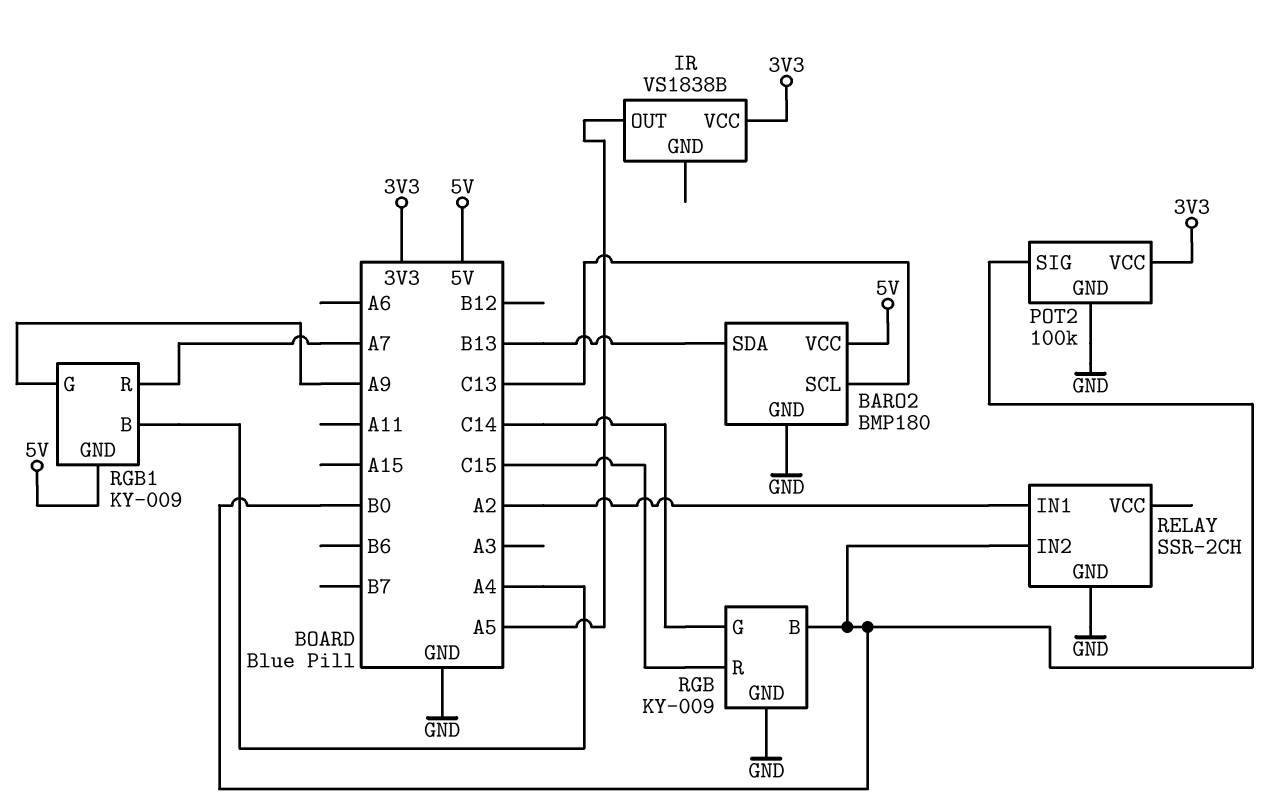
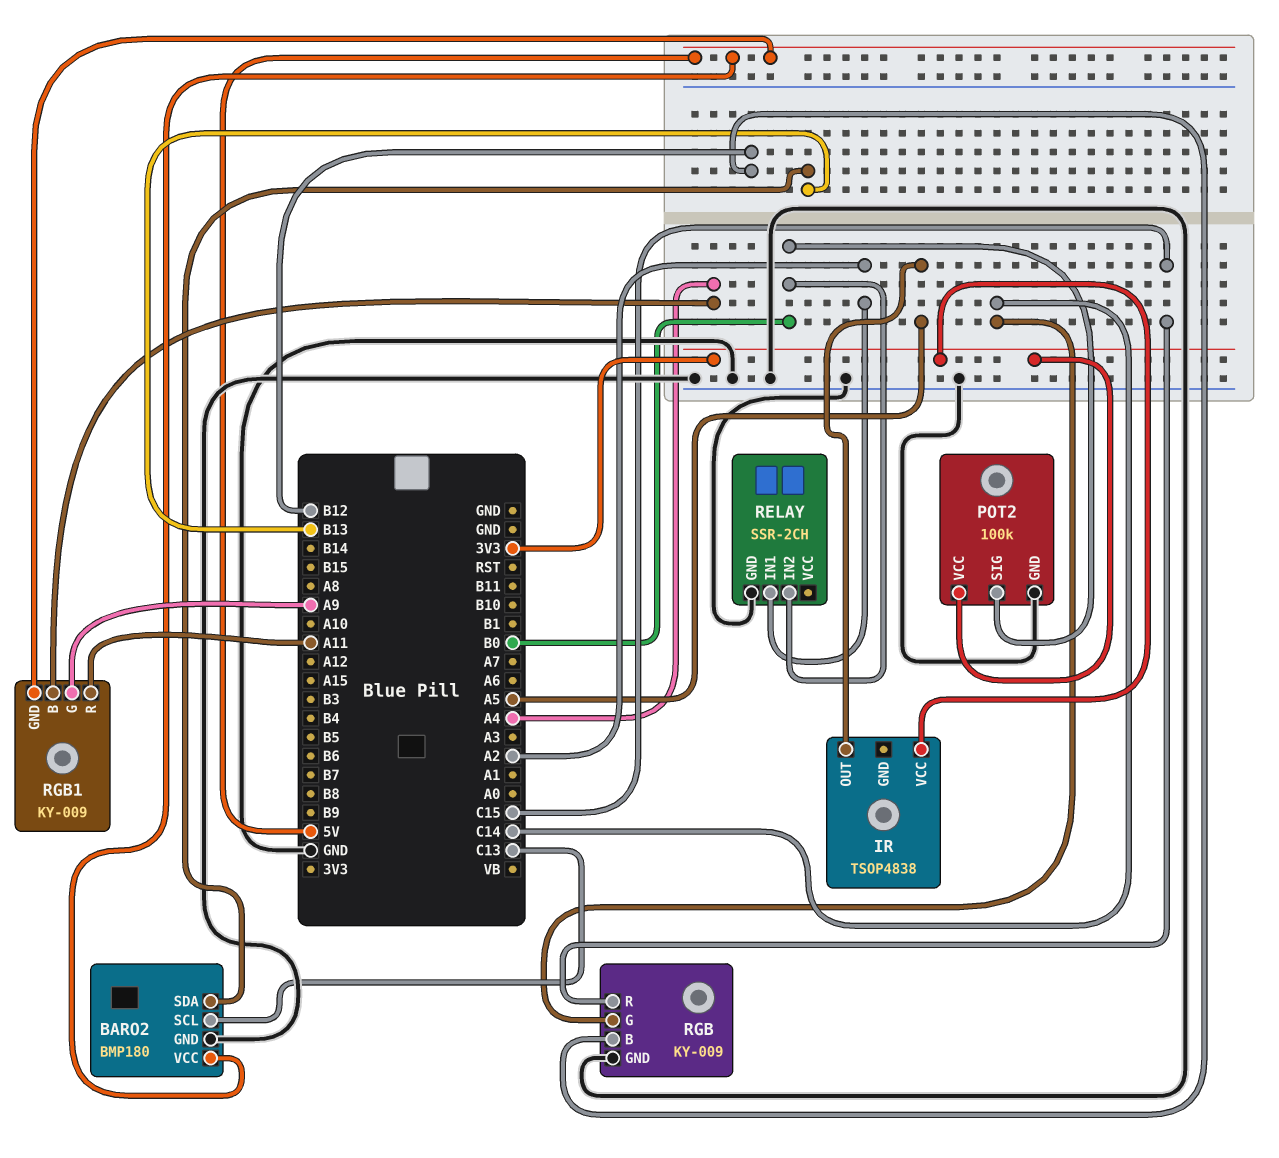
IR: VS1838B -> TSOP4838
RGB pin B: B0 -> B12
RGB1 pin R: A7 -> A11

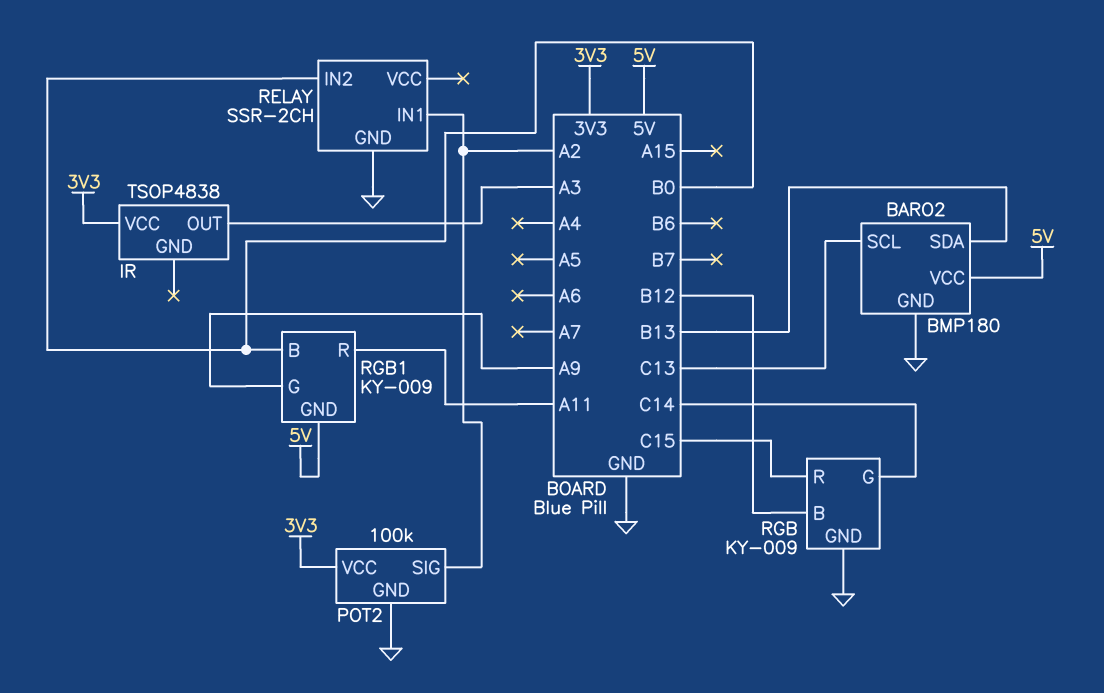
IR pin OUT: A5 -> A3
POT2 pin SIG: B0 -> A2
RGB1 pin B: A4 -> B0

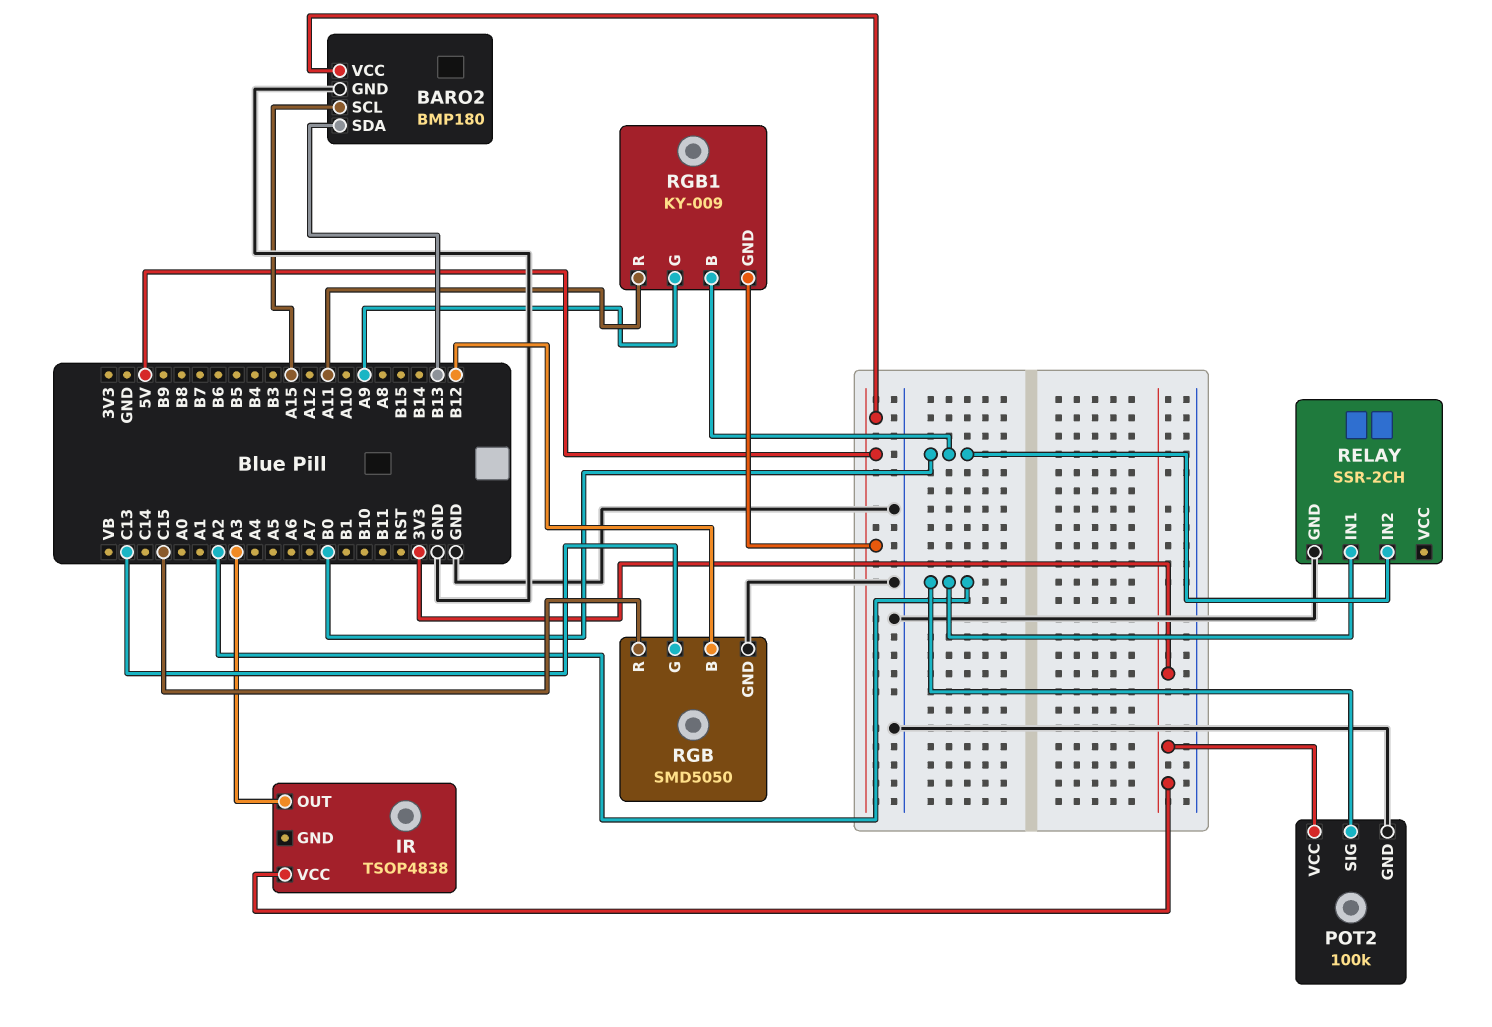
BARO2 pin SCL: C13 -> A15
RGB: KY-009 -> SMD5050
RGB pin G: C14 -> C13

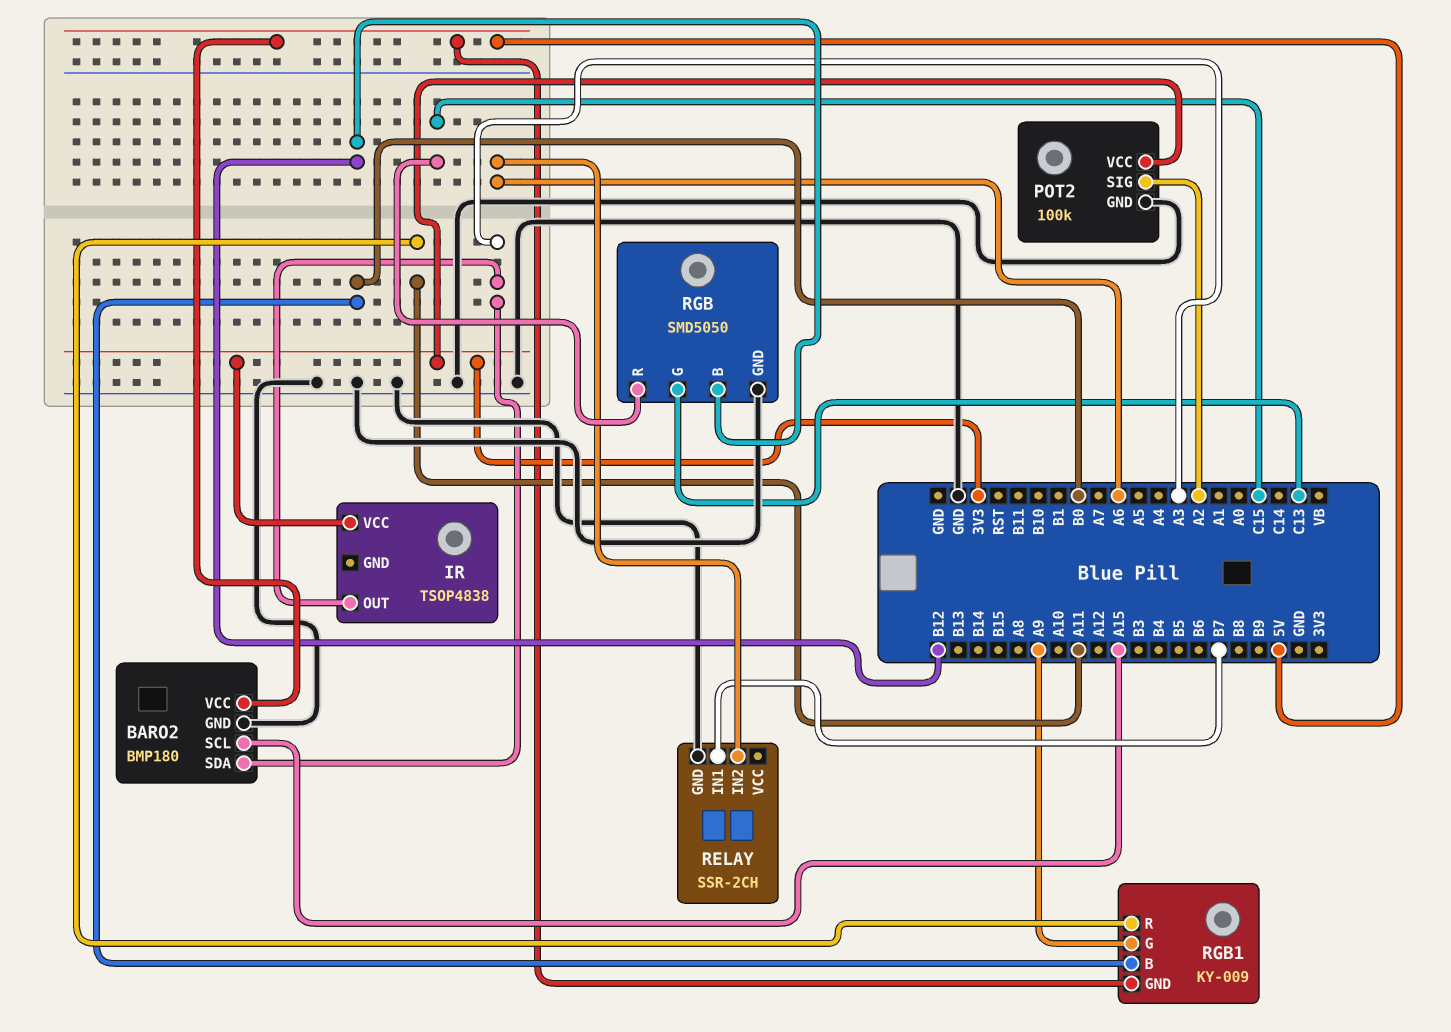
BARO2 pin SDA: B13 -> A3
RELAY pin IN1: A2 -> B7
RELAY pin IN2: B0 -> A6

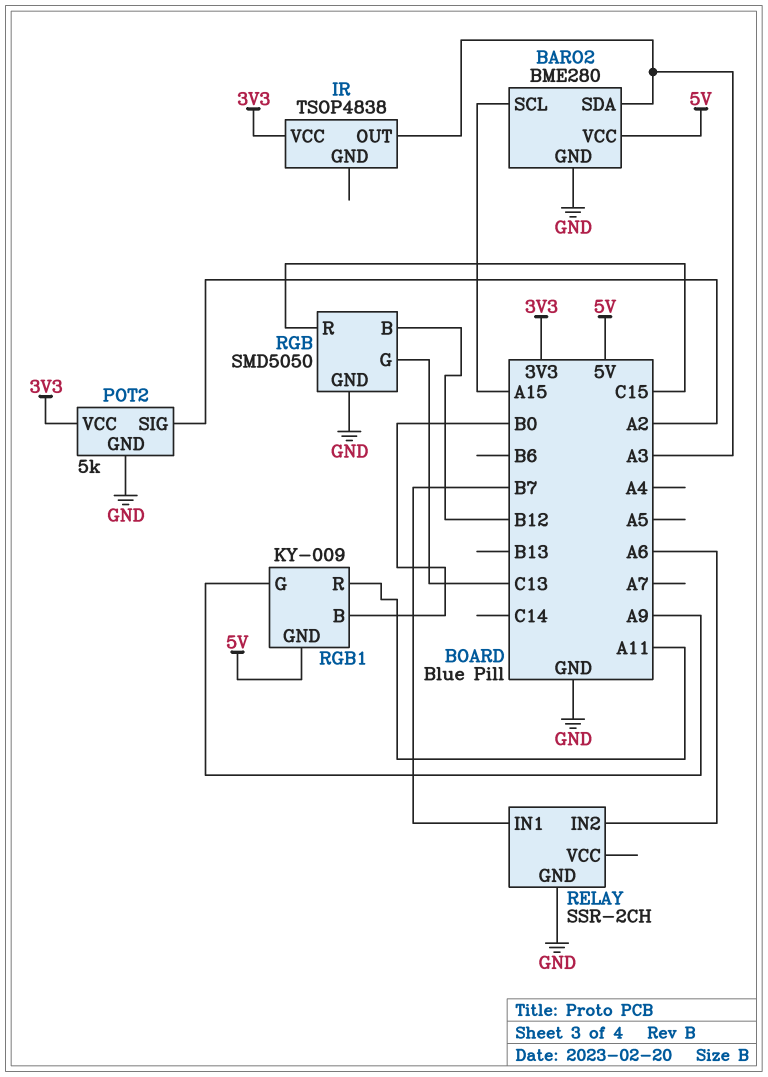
BARO2: BMP180 -> BME280
POT2: 100k -> 5k

